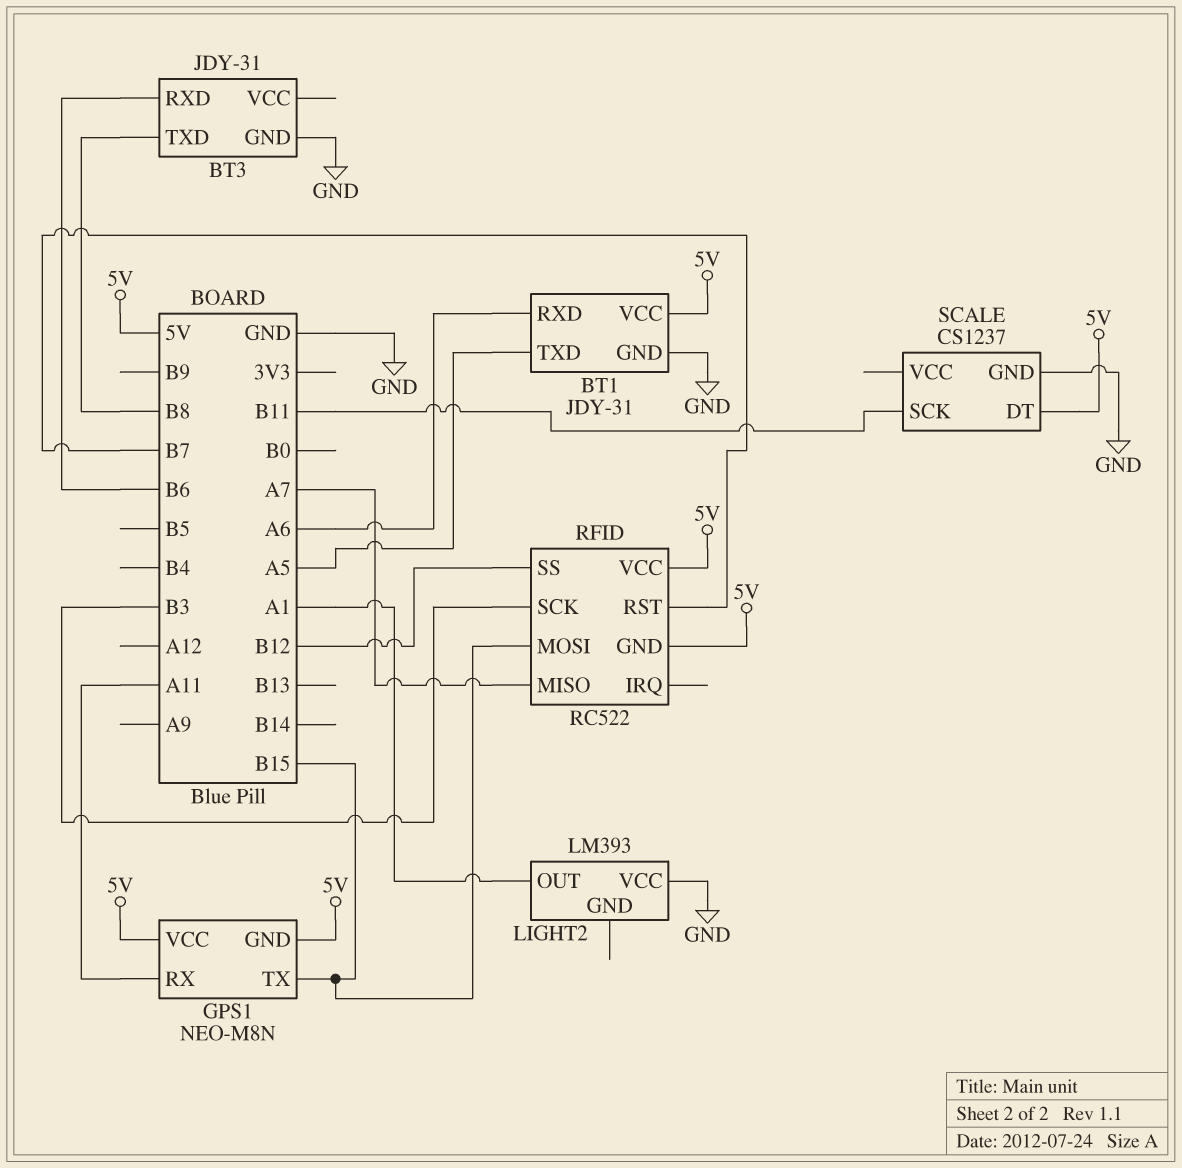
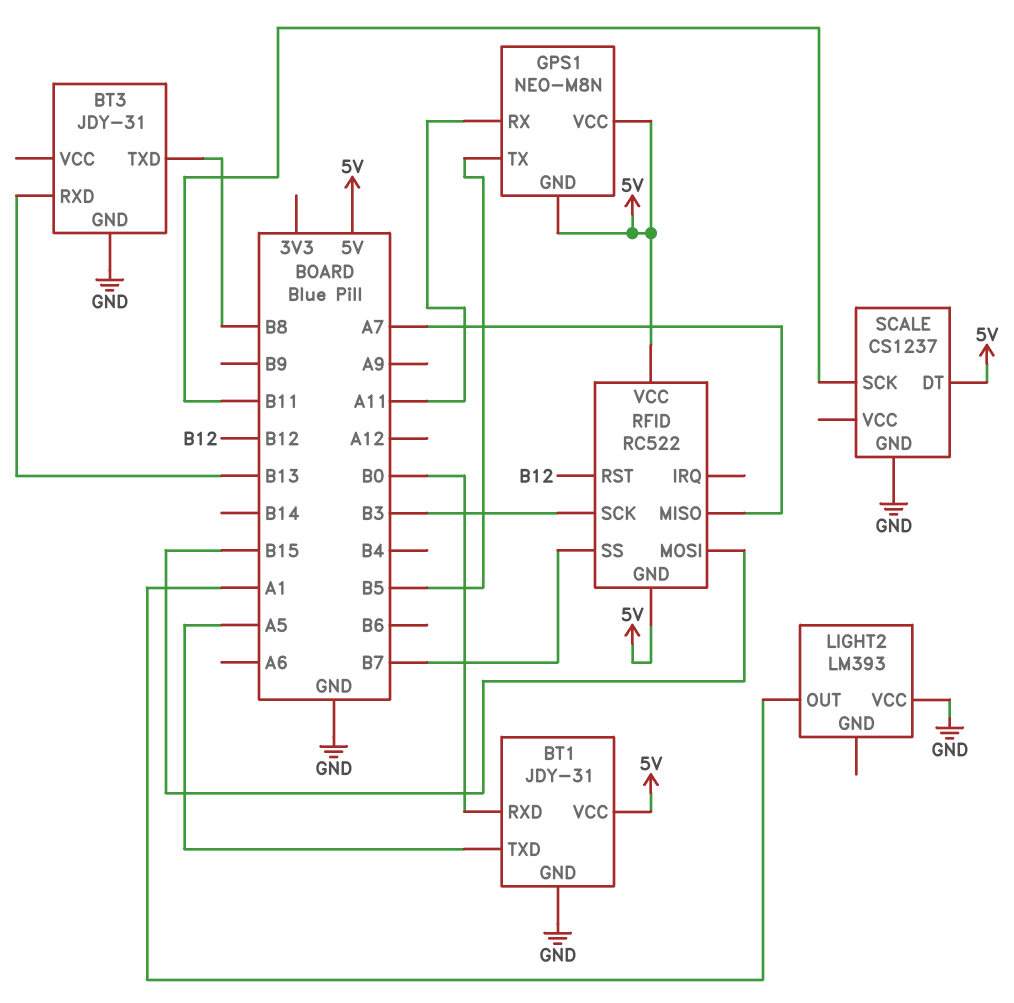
BT1 pin RXD: A6 -> B0
BT3 pin RXD: B6 -> B13
GPS1 pin TX: B15 -> B5
RFID pin RST: B7 -> B12
RFID pin SS: B12 -> B7

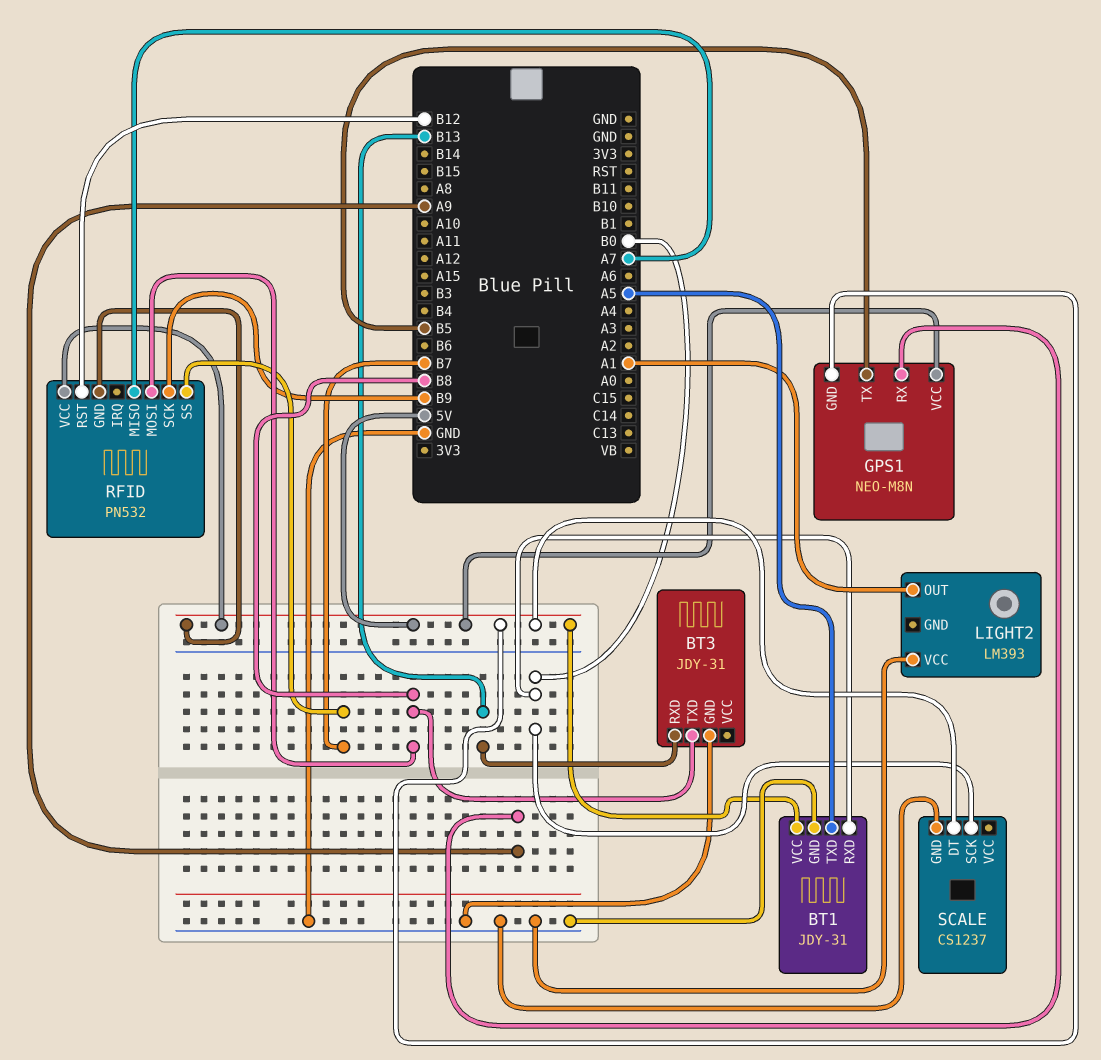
GPS1 pin RX: A11 -> A9
RFID: RC522 -> PN532
RFID pin MOSI: B15 -> B8
RFID pin SCK: B3 -> B9
SCALE pin SCK: B11 -> B0

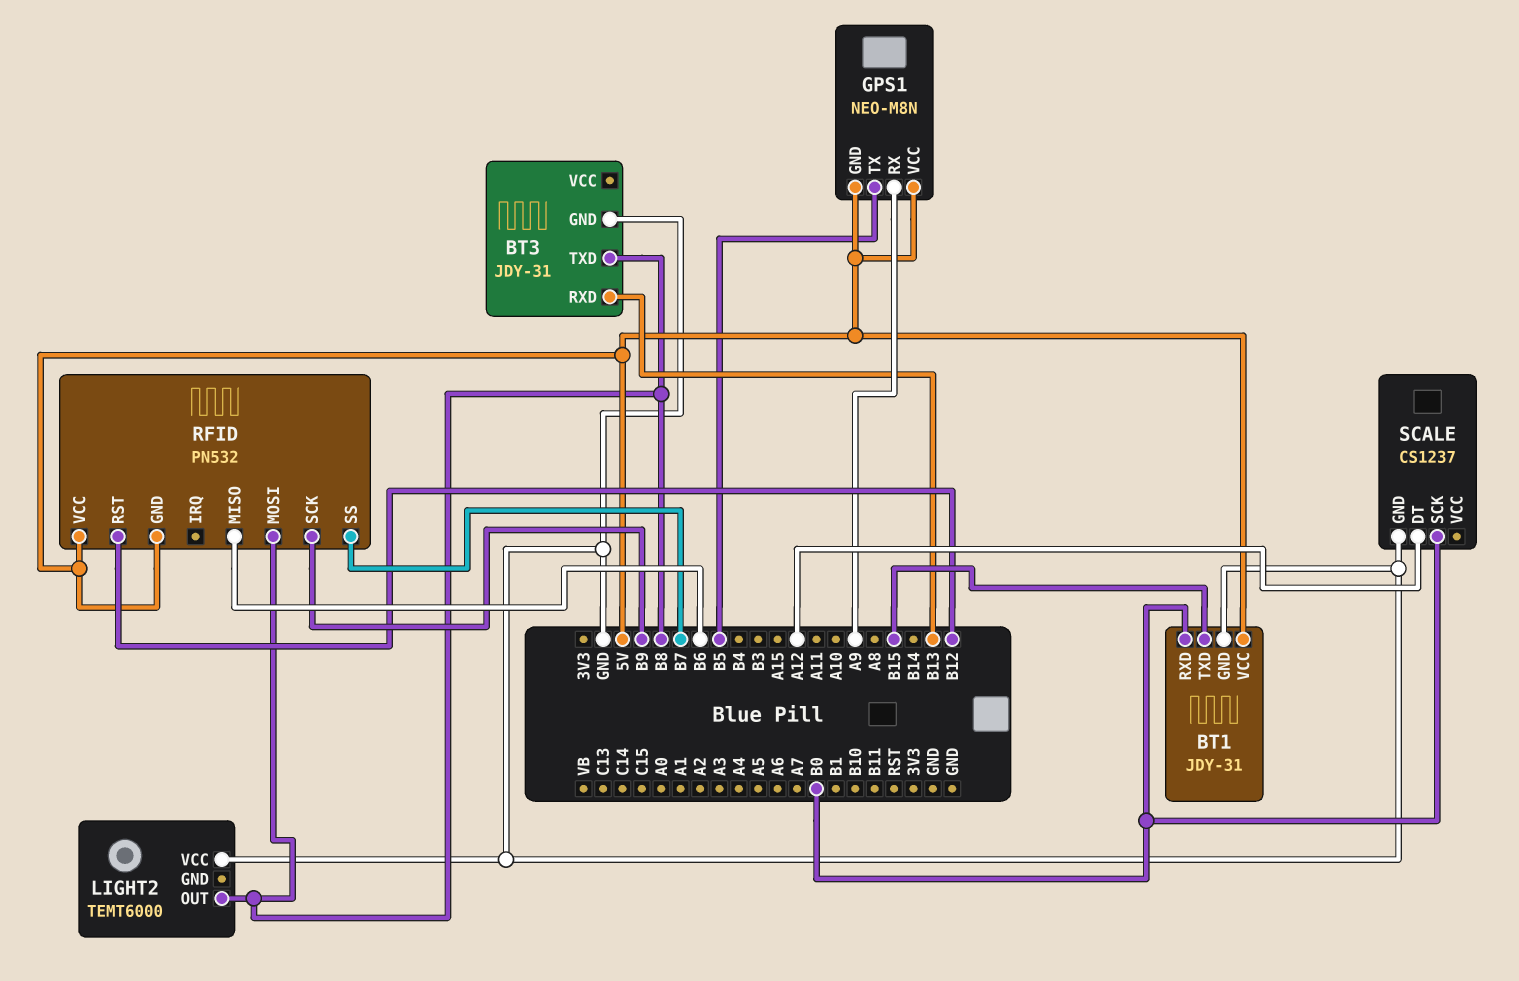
BT1 pin TXD: A5 -> B15
LIGHT2: LM393 -> TEMT6000
LIGHT2 pin OUT: A1 -> B8
RFID pin MISO: A7 -> B6
SCALE pin DT: 5V -> A12

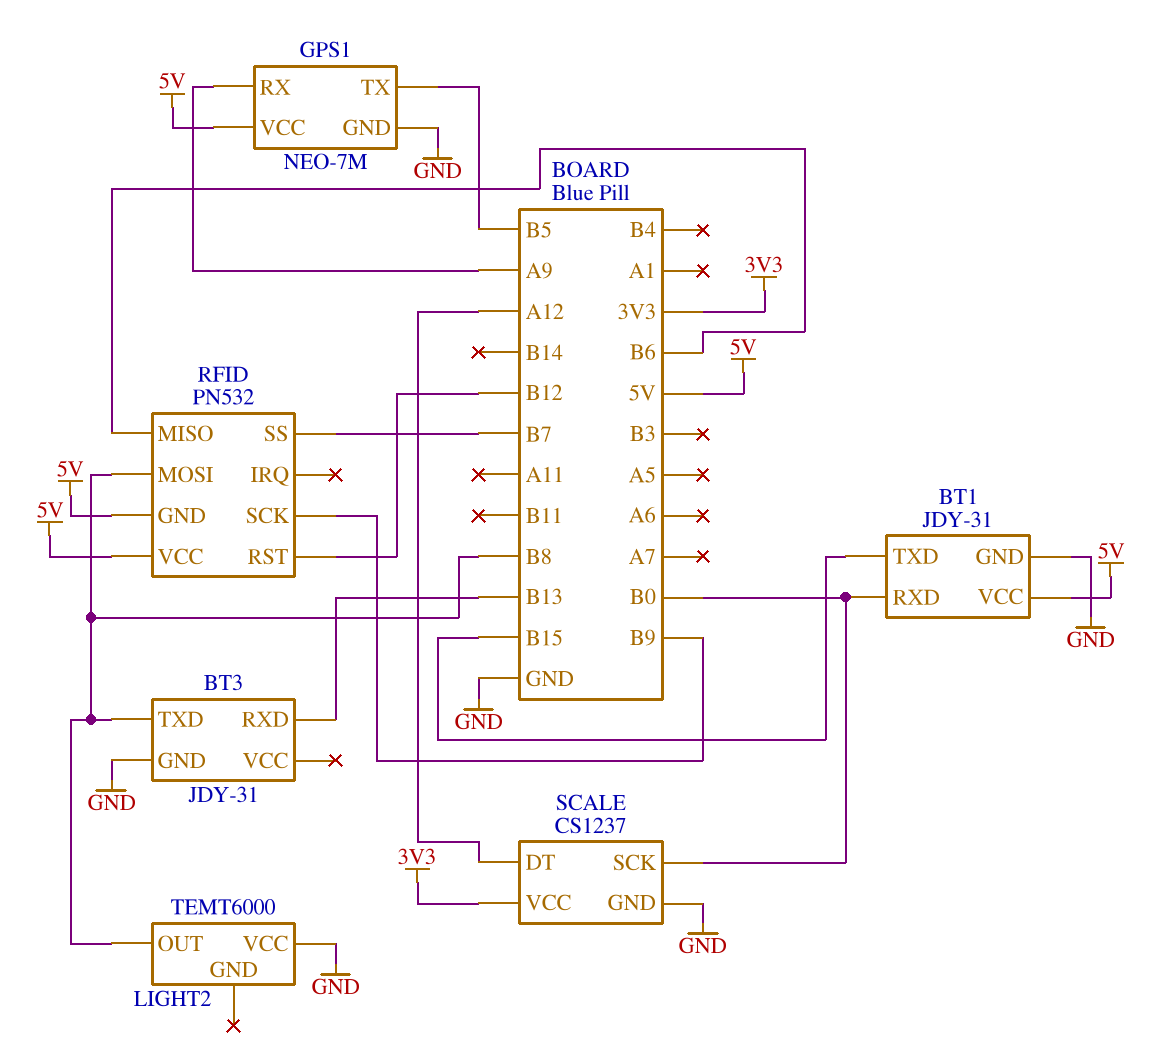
GPS1: NEO-M8N -> NEO-7M
GPS1 pin GND: 5V -> GND
SCALE pin VCC: none -> 3V3

